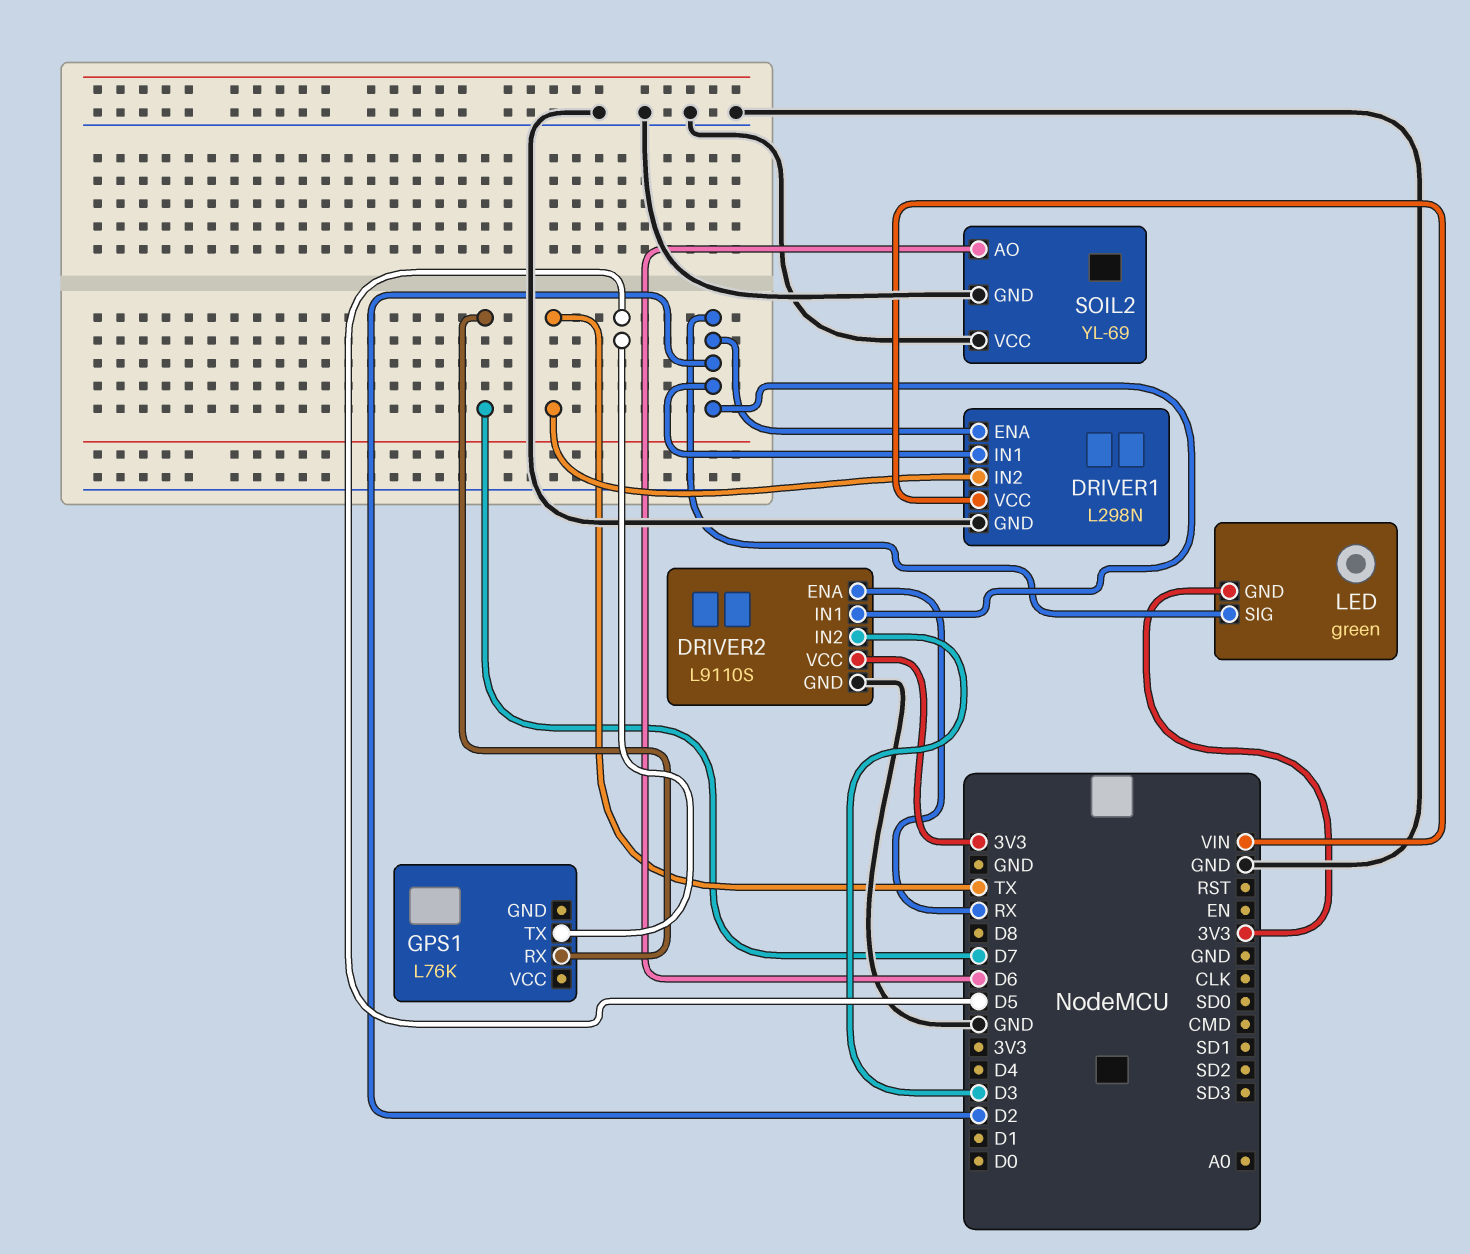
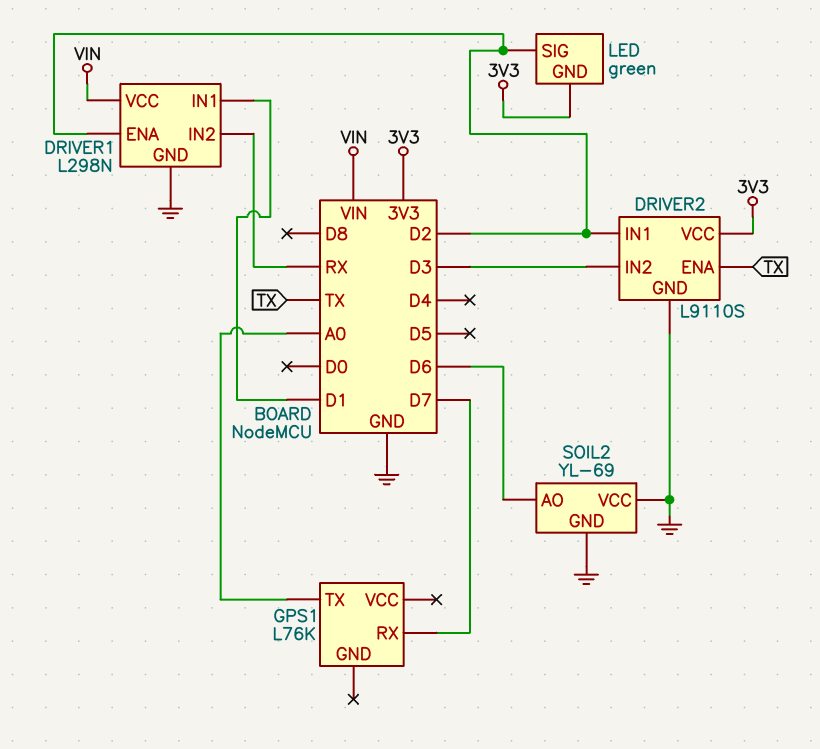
DRIVER1 pin IN1: D2 -> D1
DRIVER1 pin IN2: TX -> RX
DRIVER2 pin ENA: RX -> TX
GPS1 pin TX: D5 -> A0

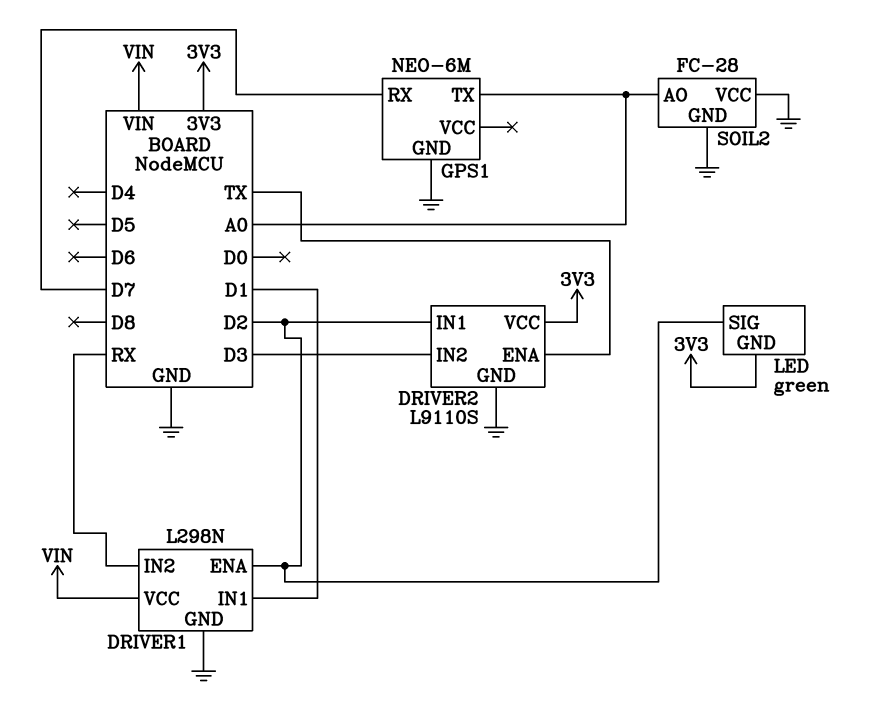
GPS1: L76K -> NEO-6M
GPS1 pin GND: none -> GND
SOIL2: YL-69 -> FC-28
SOIL2 pin AO: D6 -> A0

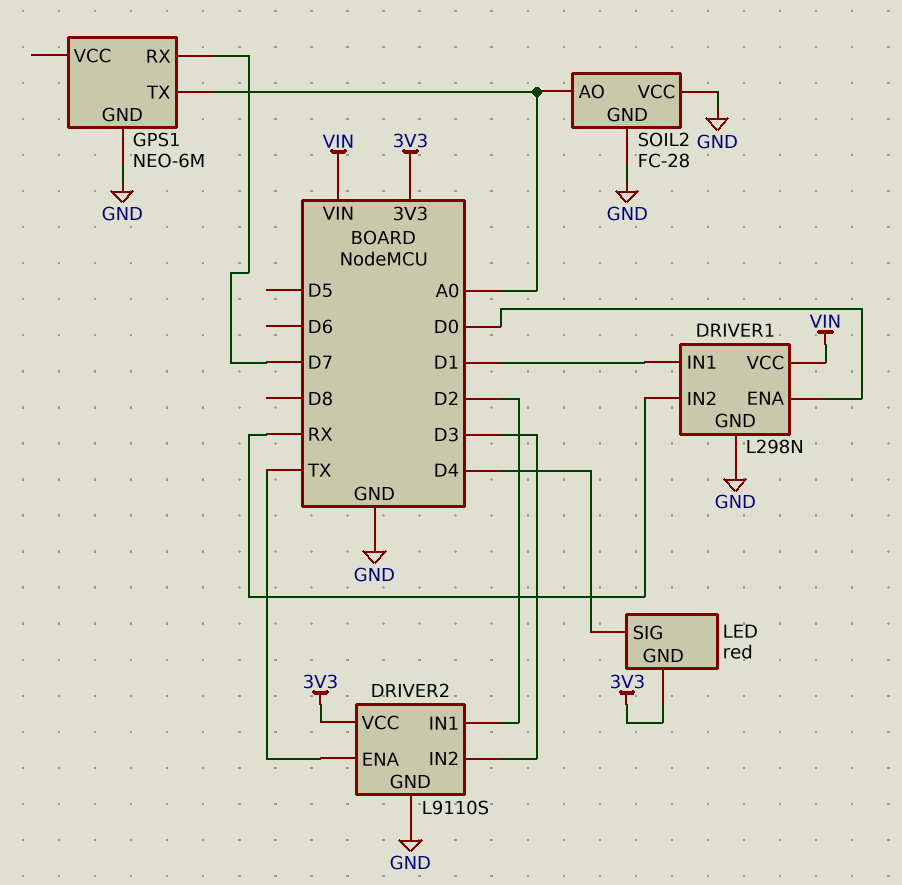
DRIVER1 pin ENA: D2 -> D0
LED: green -> red
LED pin SIG: D2 -> D4

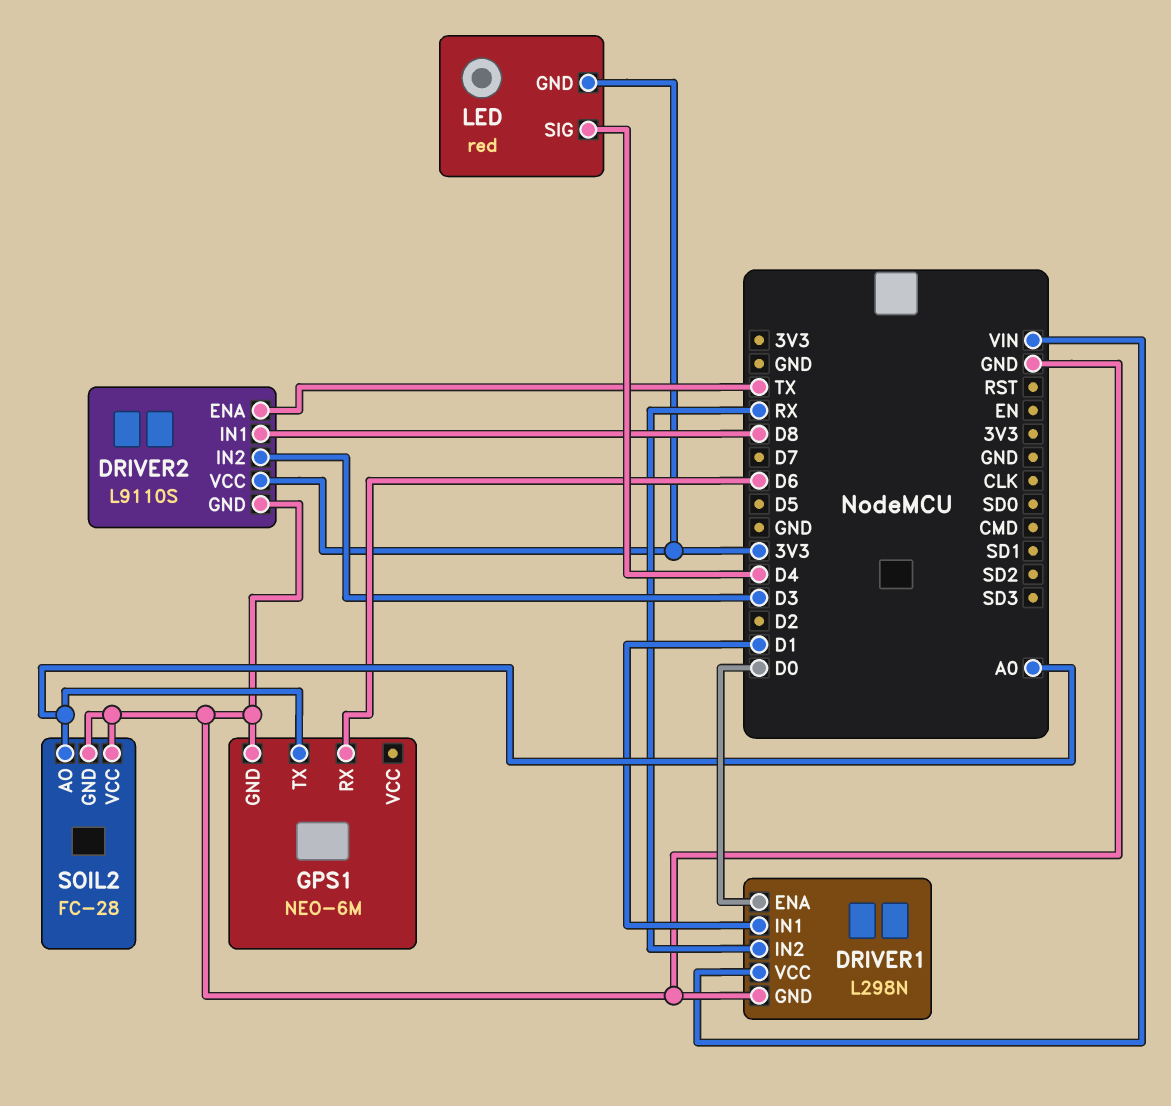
DRIVER2 pin IN1: D2 -> D8
GPS1 pin RX: D7 -> D6

